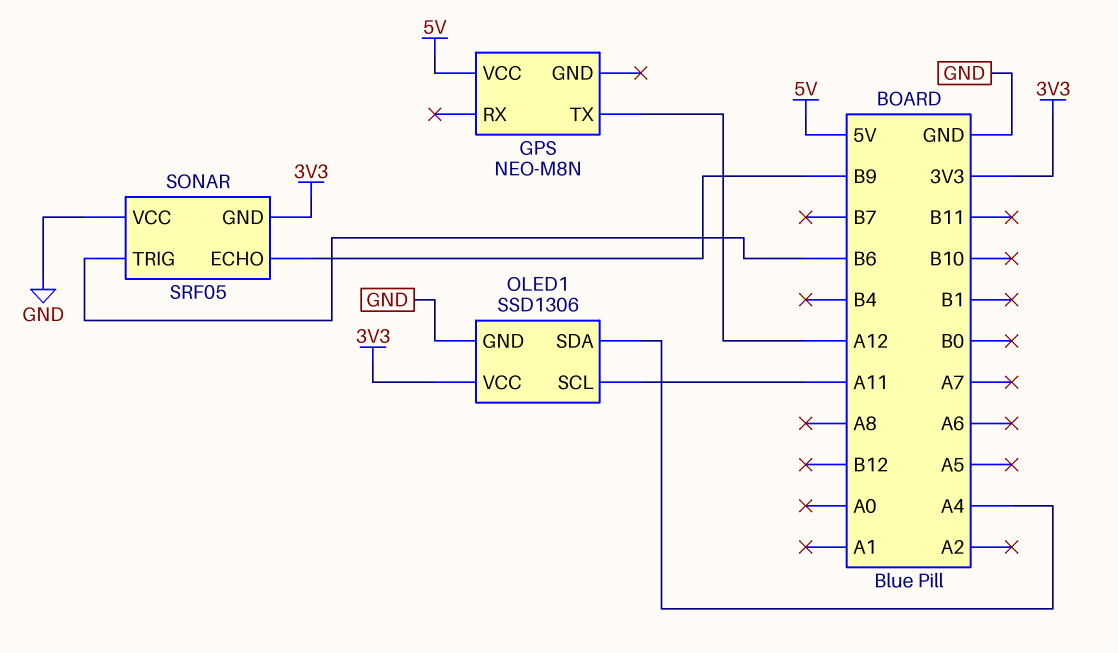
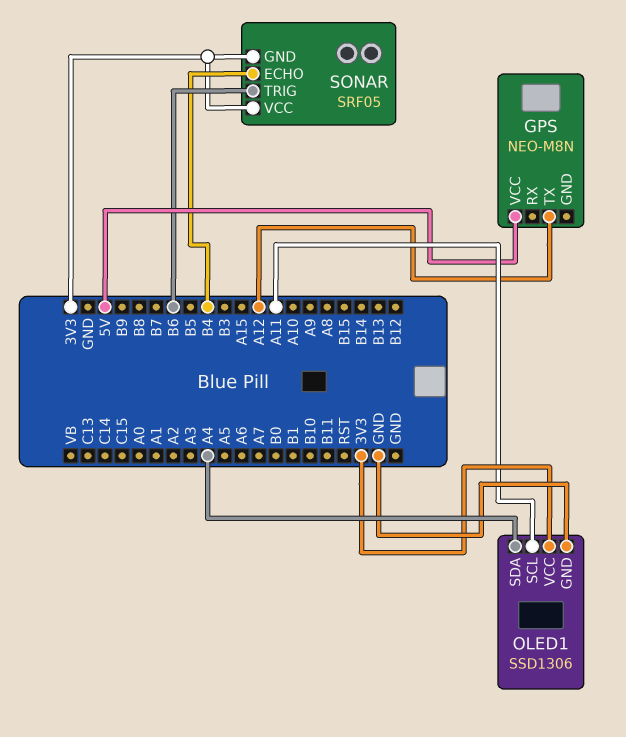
SONAR pin ECHO: B9 -> B4
SONAR pin VCC: GND -> 3V3

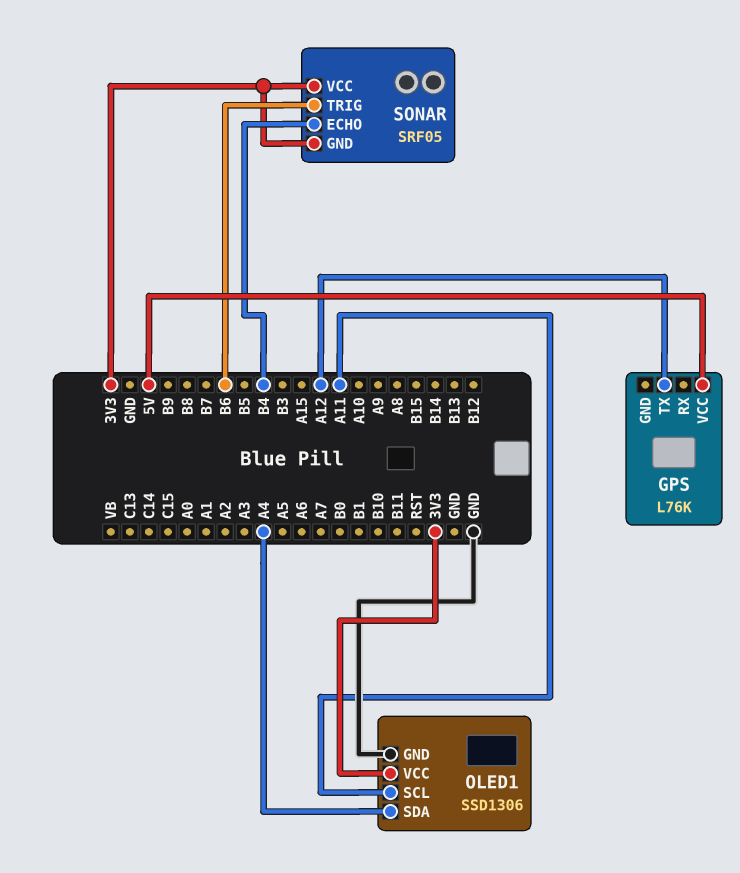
GPS: NEO-M8N -> L76K

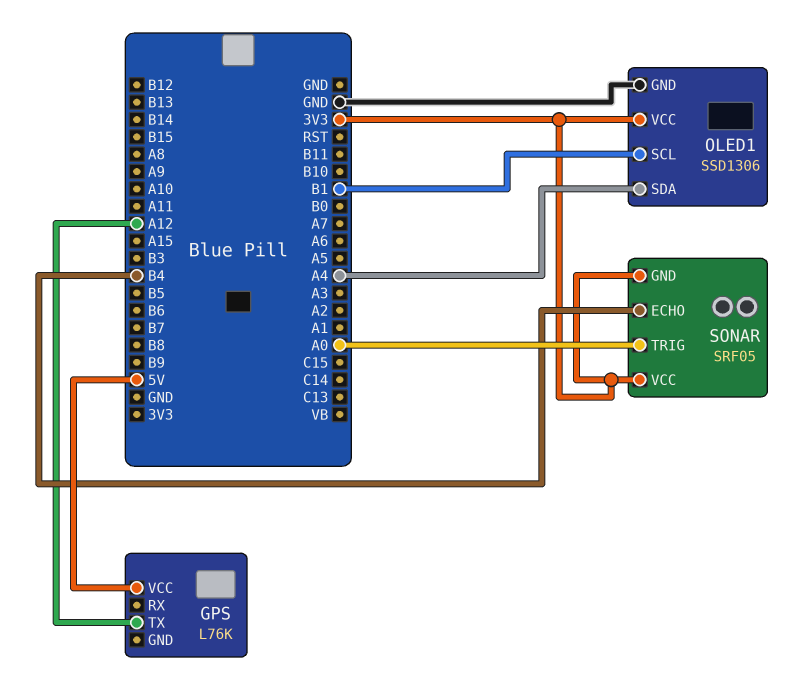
OLED1 pin SCL: A11 -> B1
SONAR pin TRIG: B6 -> A0

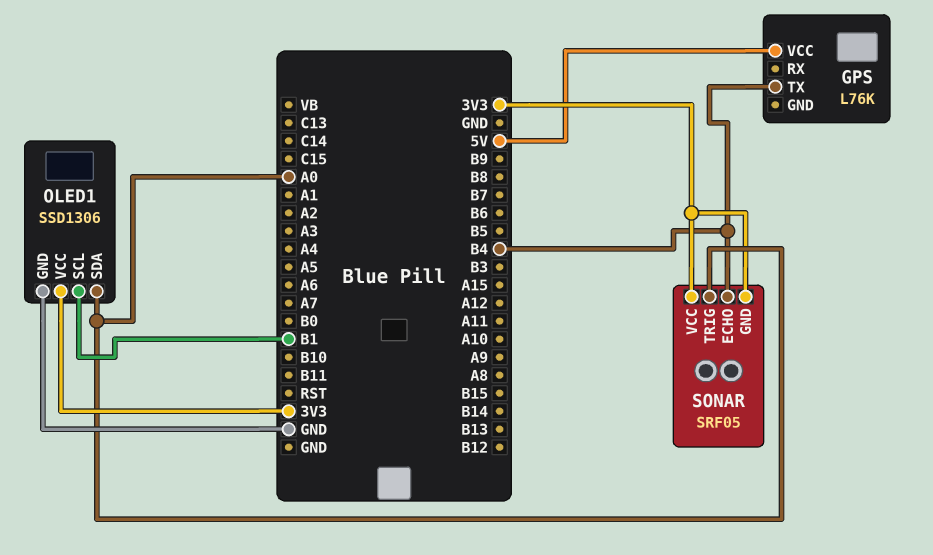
GPS pin TX: A12 -> B4
OLED1 pin SDA: A4 -> A0

